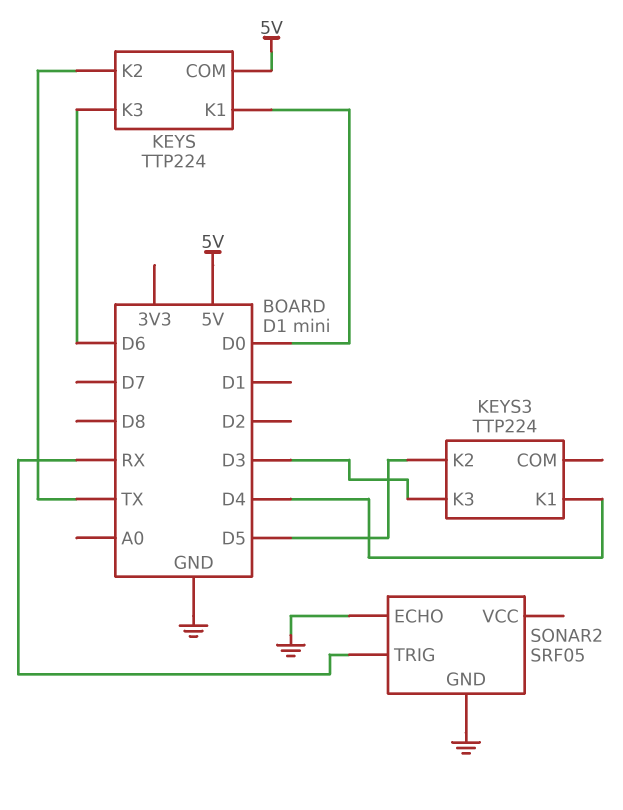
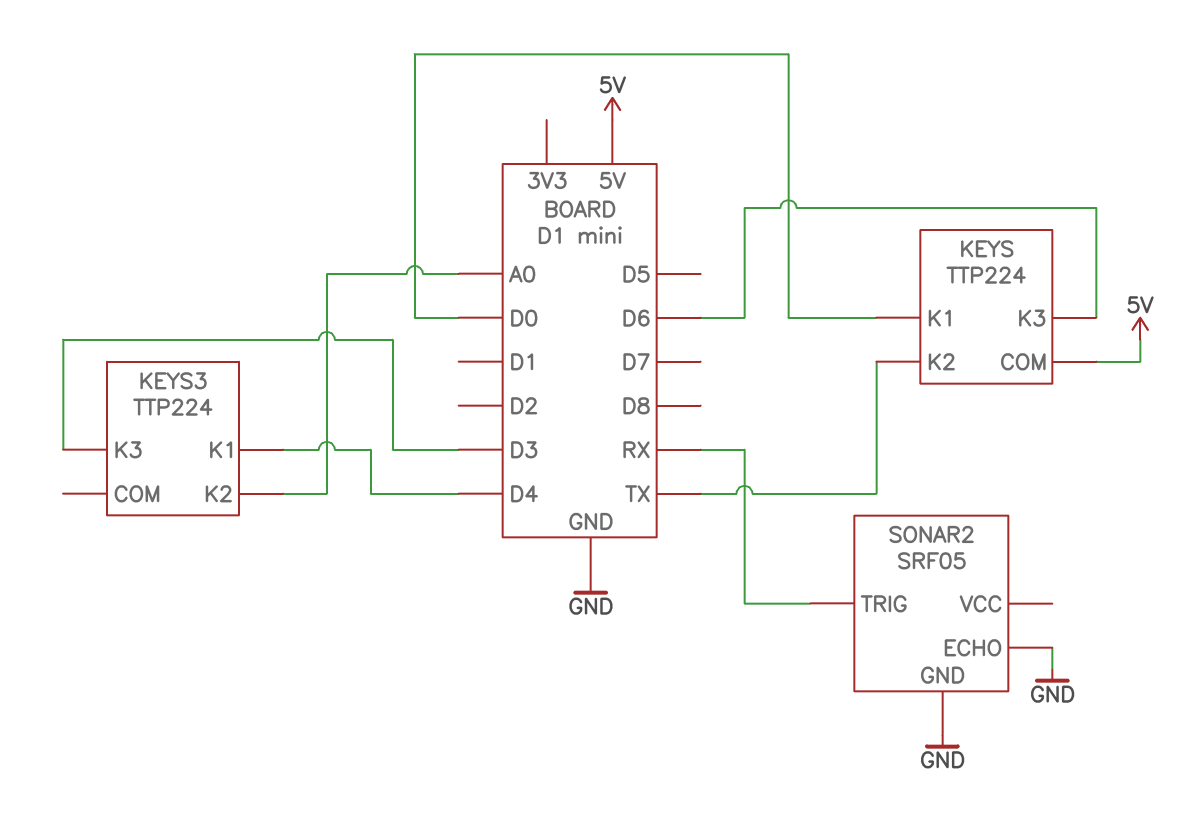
KEYS3 pin K2: D5 -> A0

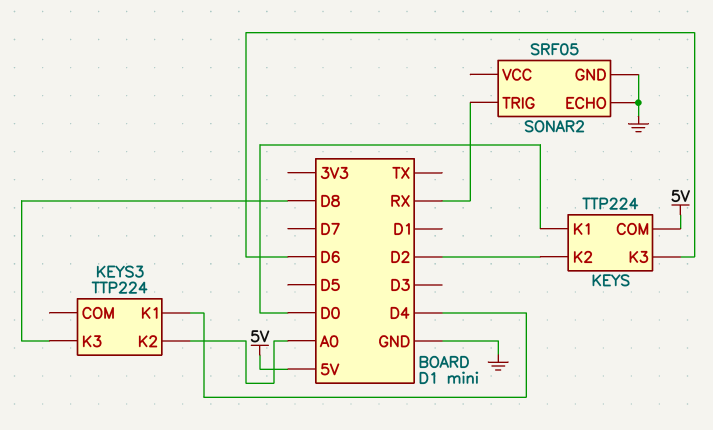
KEYS pin K2: TX -> D2
KEYS3 pin K3: D3 -> D8

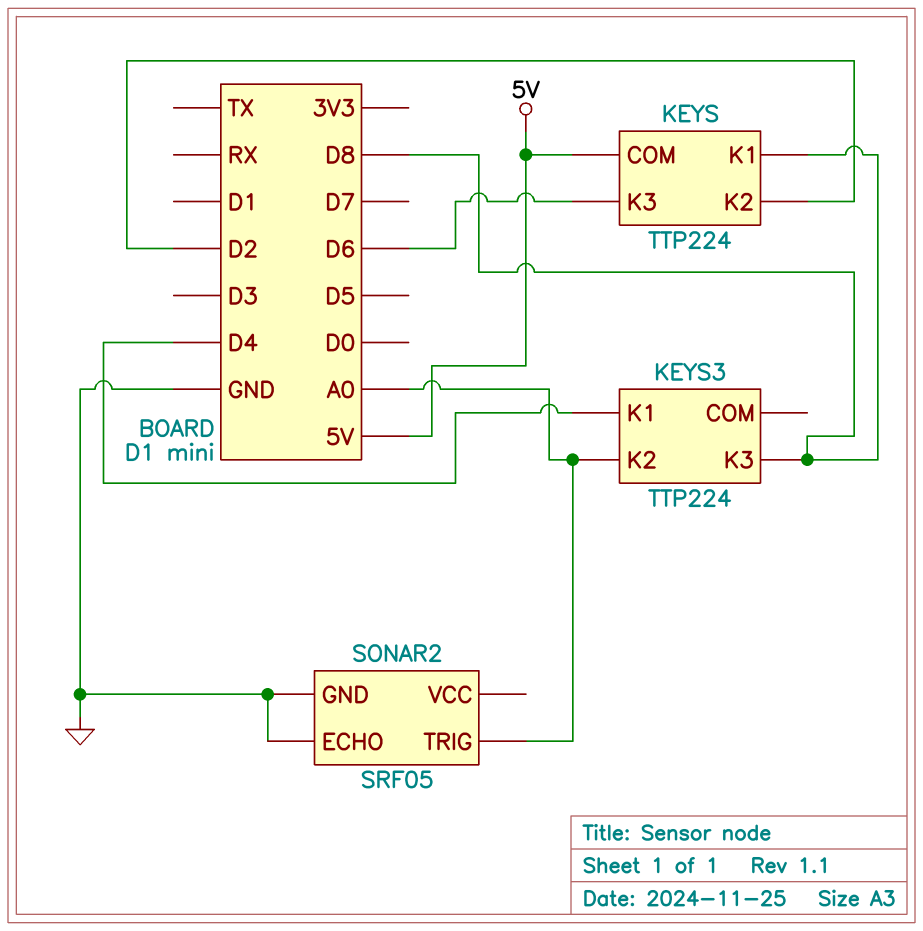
KEYS pin K1: D0 -> D8
SONAR2 pin TRIG: RX -> A0

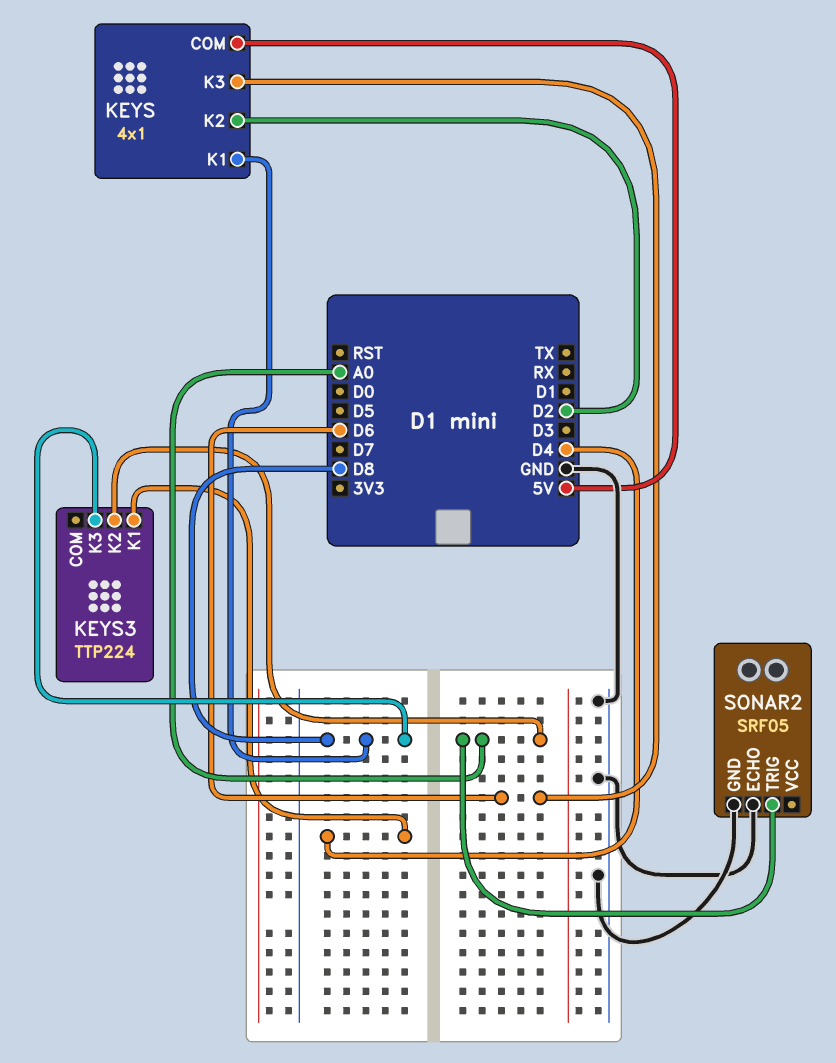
KEYS: TTP224 -> 4x1

